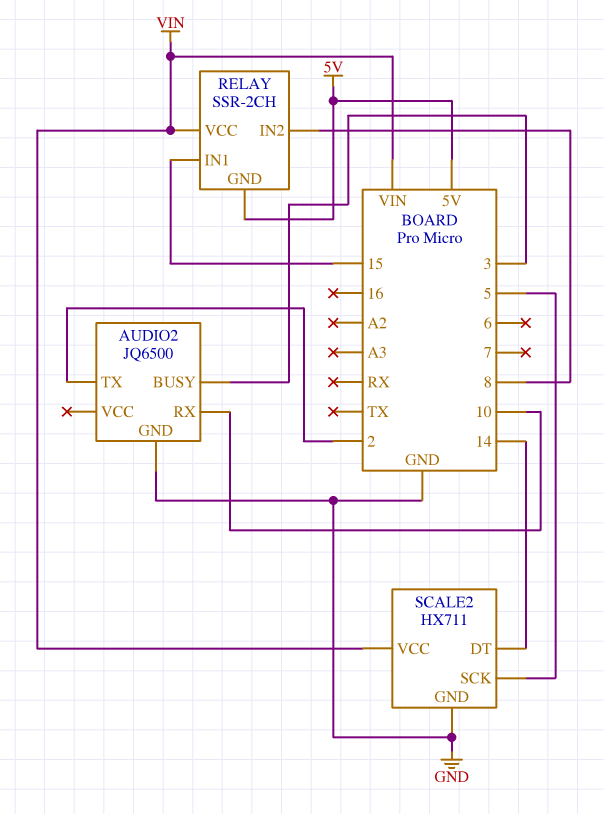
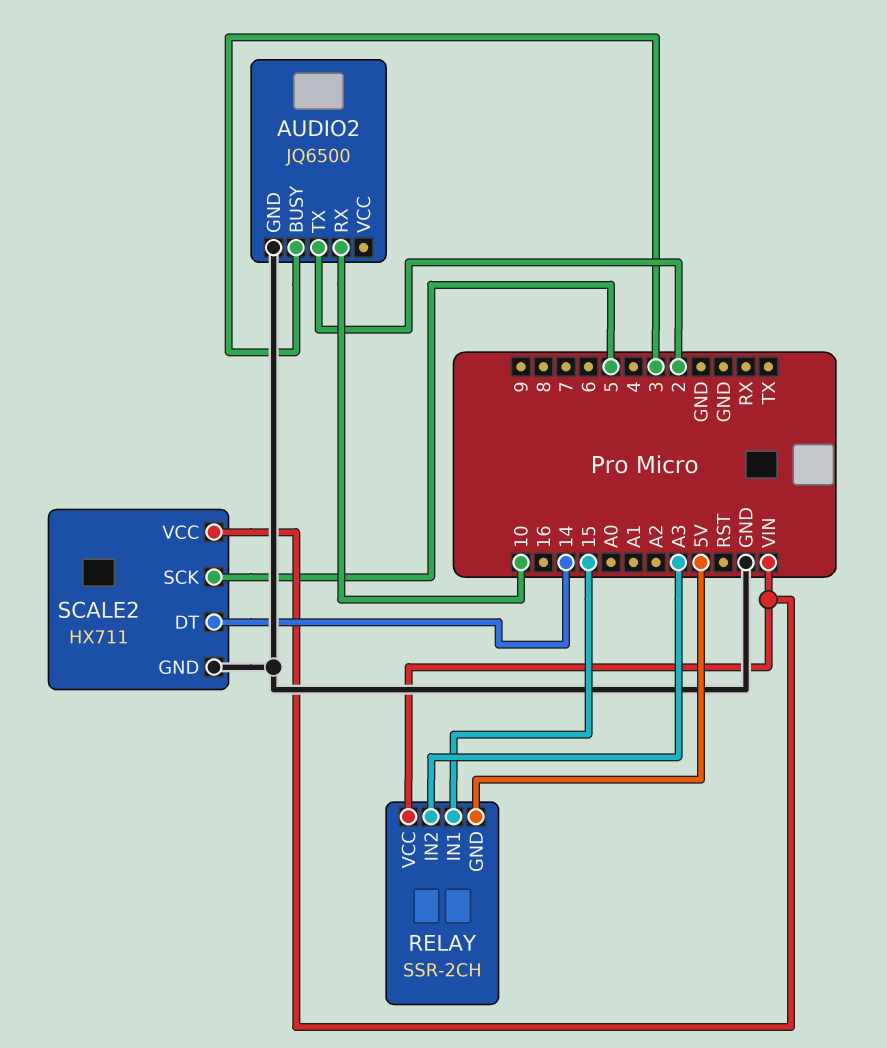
RELAY pin IN2: 8 -> A3

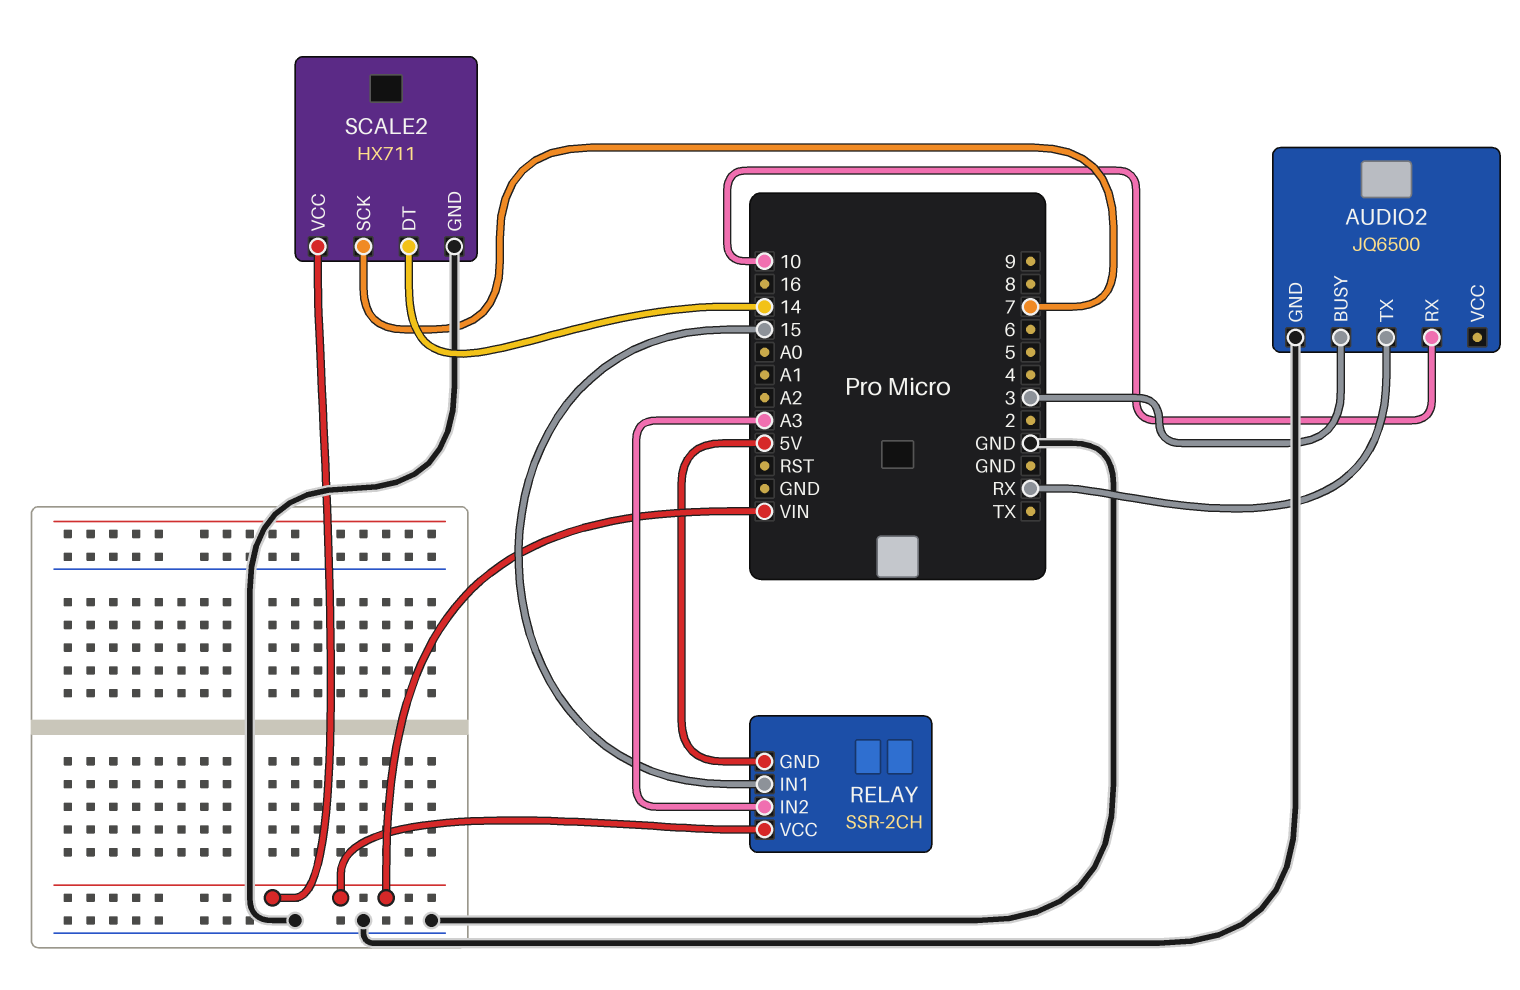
AUDIO2 pin TX: 2 -> RX
SCALE2 pin SCK: 5 -> 7

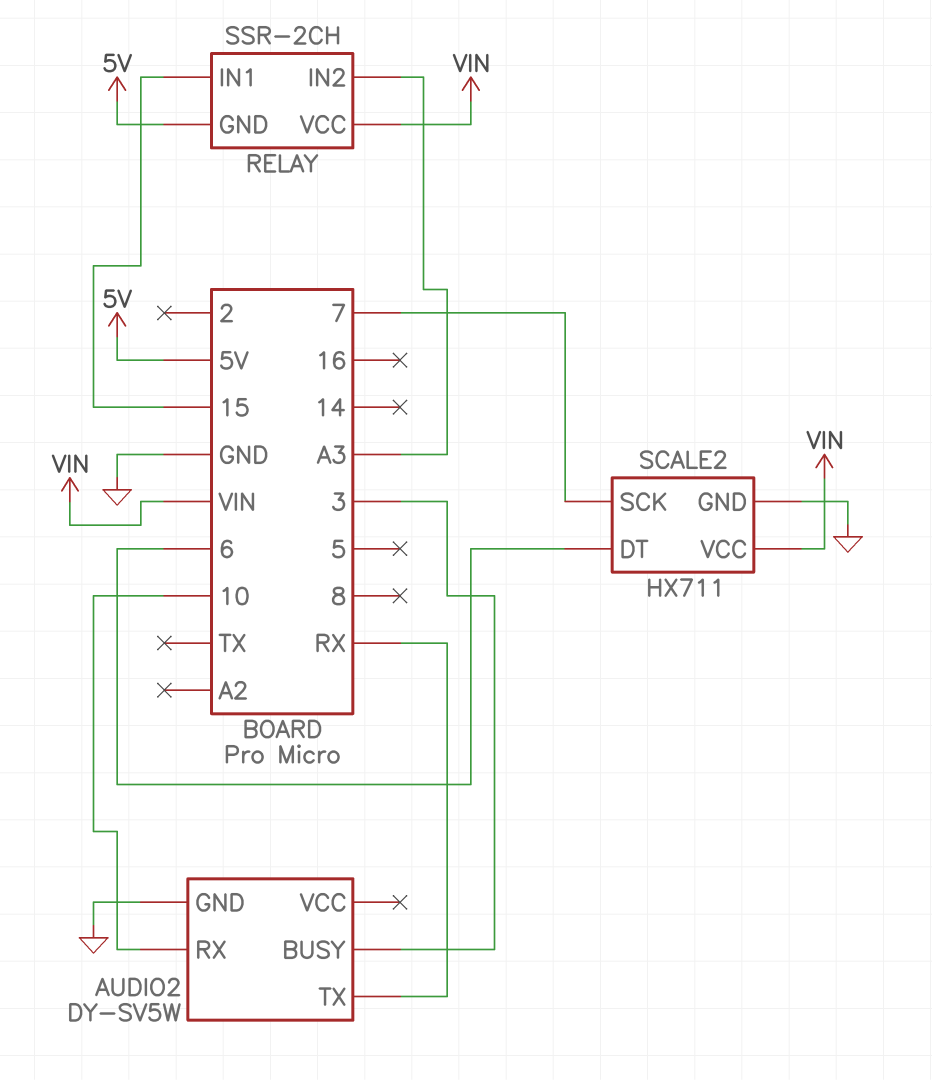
AUDIO2: JQ6500 -> DY-SV5W
SCALE2 pin DT: 14 -> 6

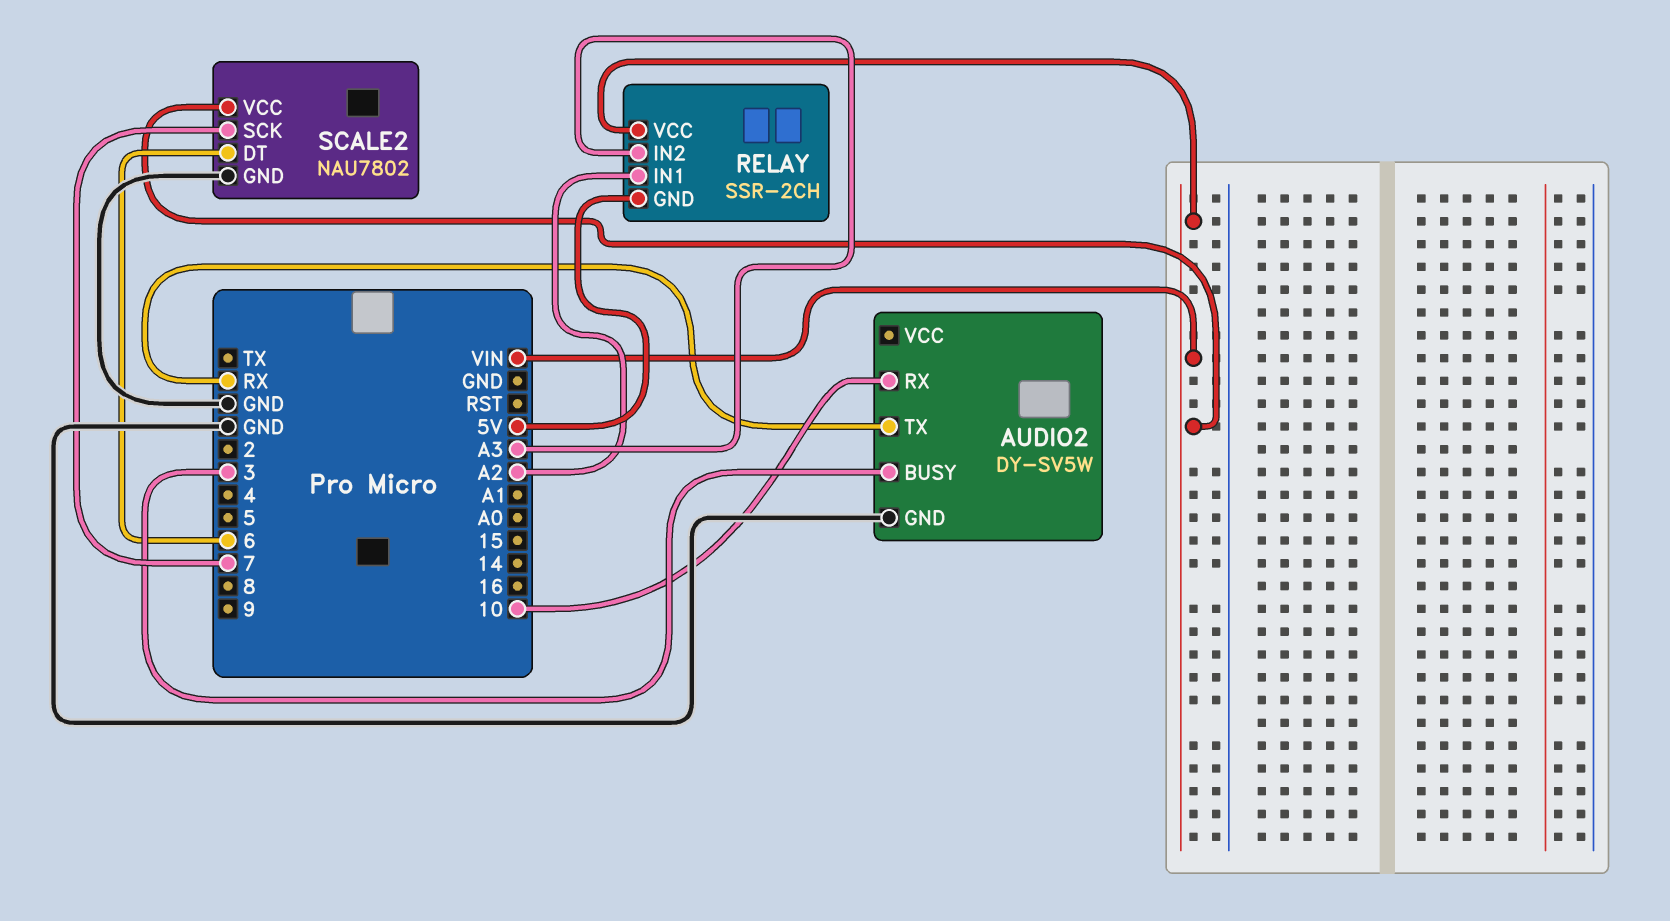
RELAY pin IN1: 15 -> A2
SCALE2: HX711 -> NAU7802

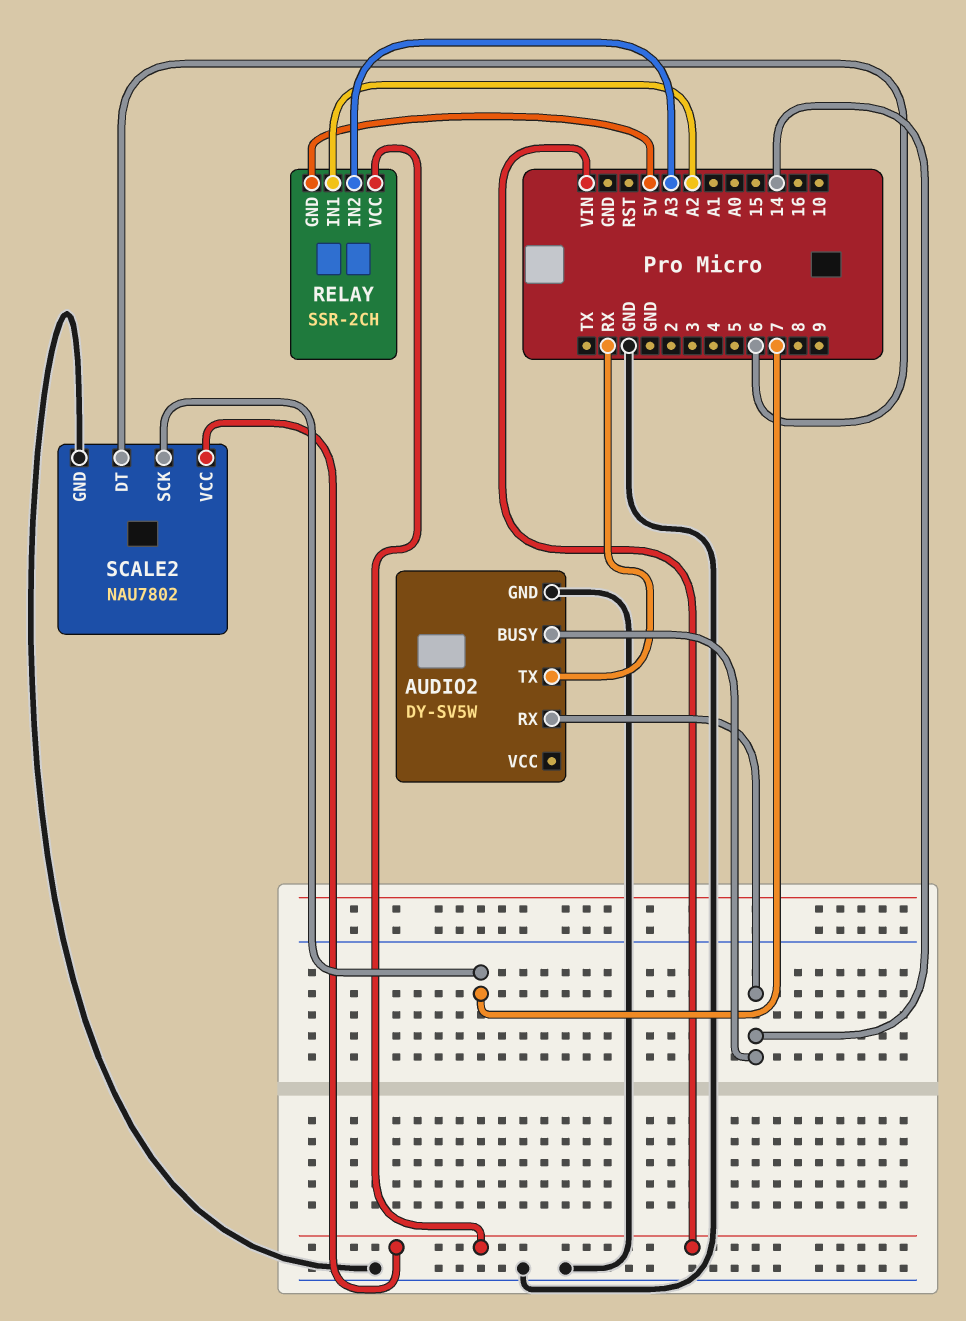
AUDIO2 pin BUSY: 3 -> 14
AUDIO2 pin RX: 10 -> 14

